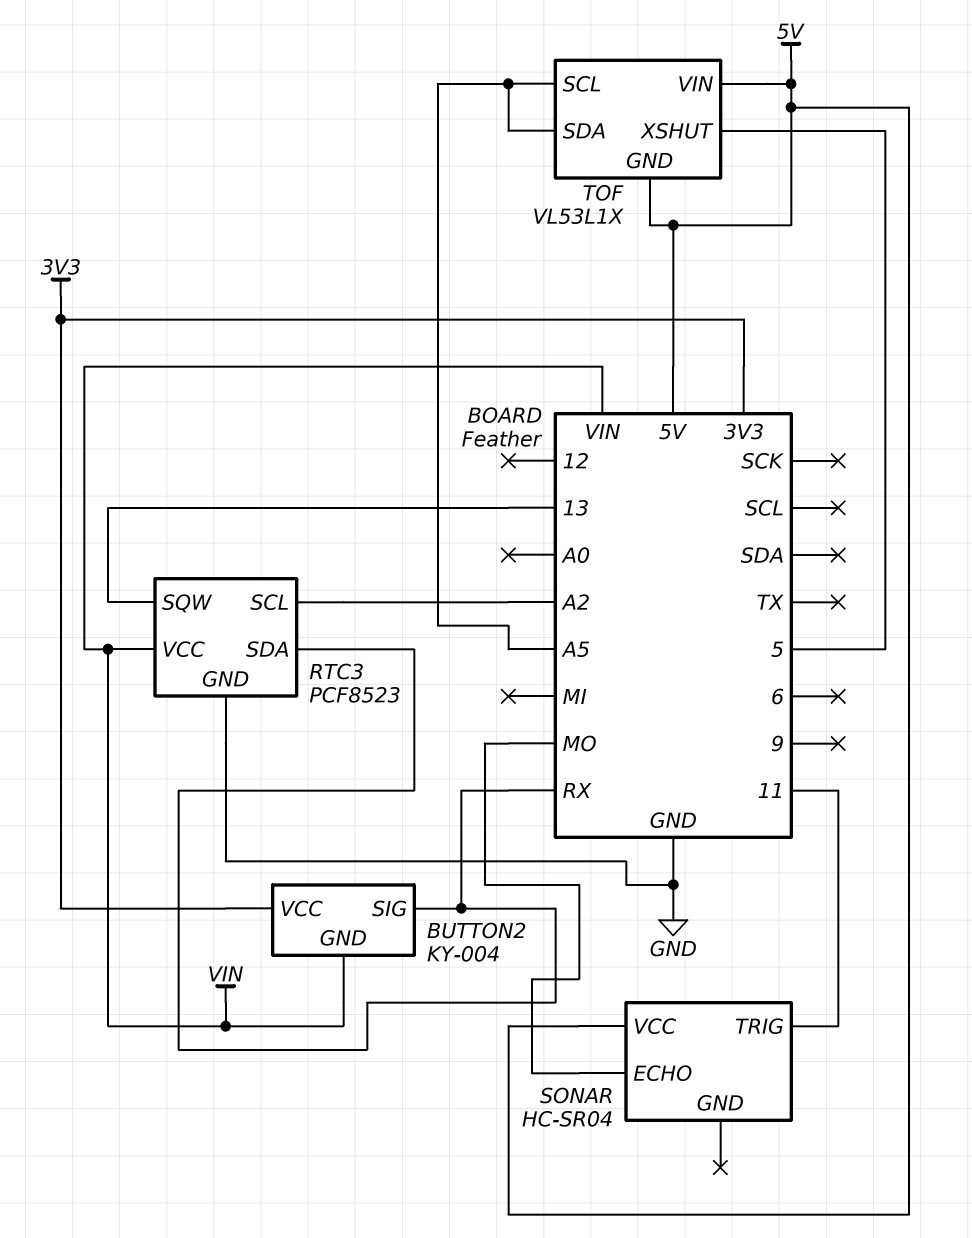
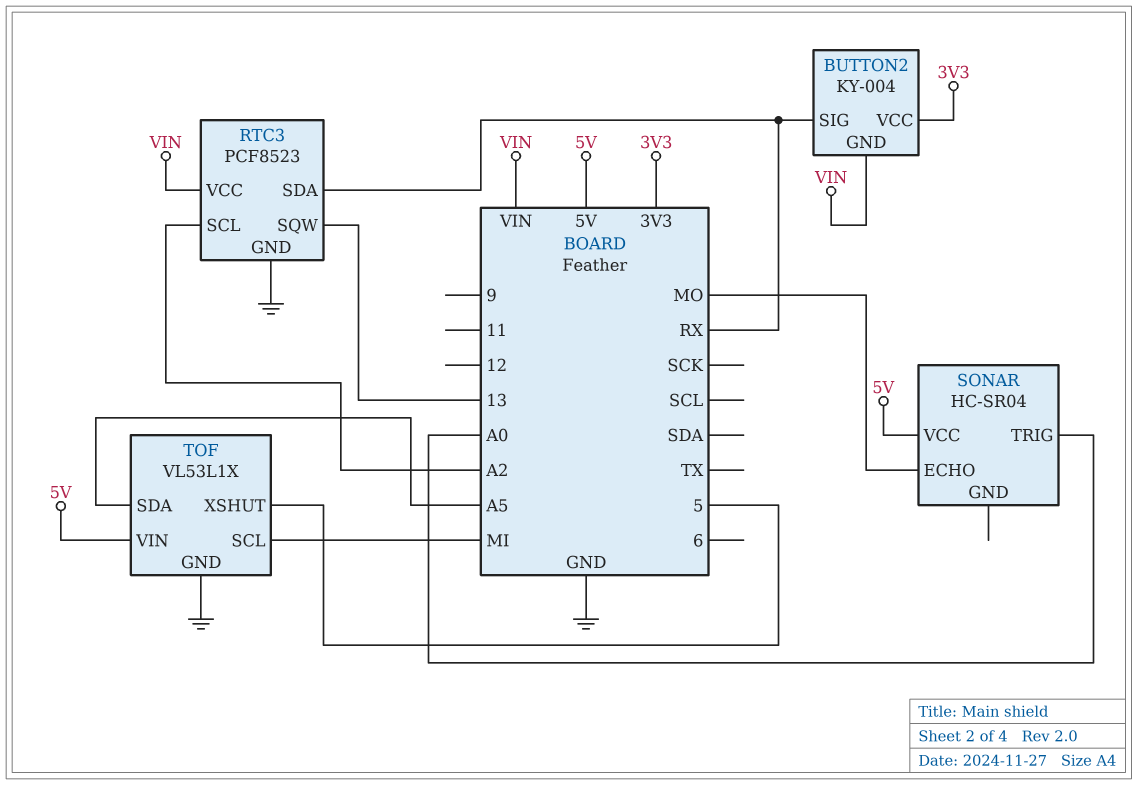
SONAR pin TRIG: 11 -> A0
TOF pin GND: 5V -> GND
TOF pin SCL: A5 -> MI

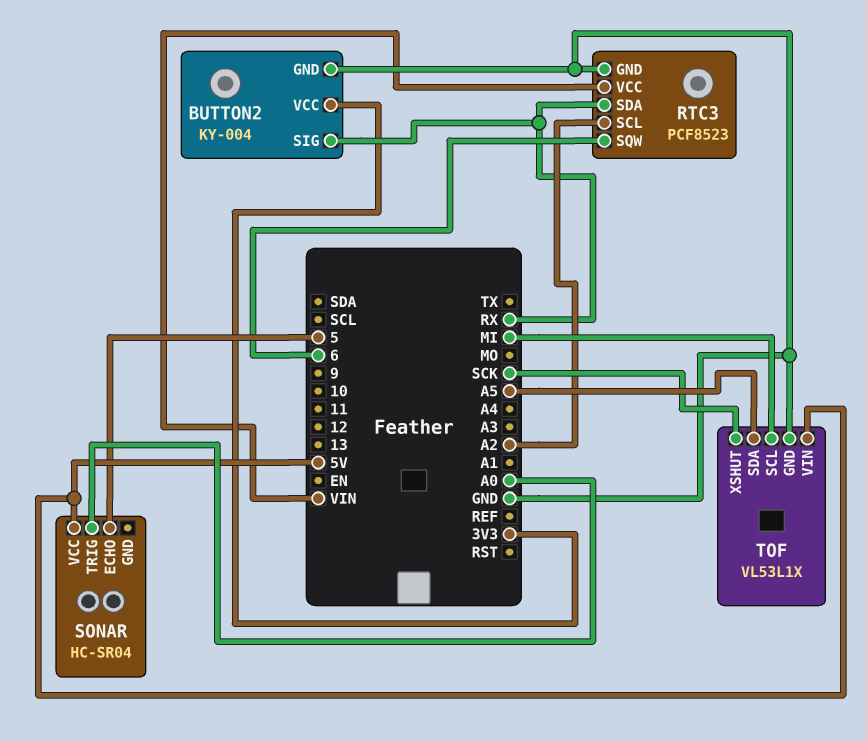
BUTTON2 pin GND: VIN -> GND
RTC3 pin SQW: 13 -> 6
SONAR pin ECHO: MO -> 5
TOF pin XSHUT: 5 -> SCK

